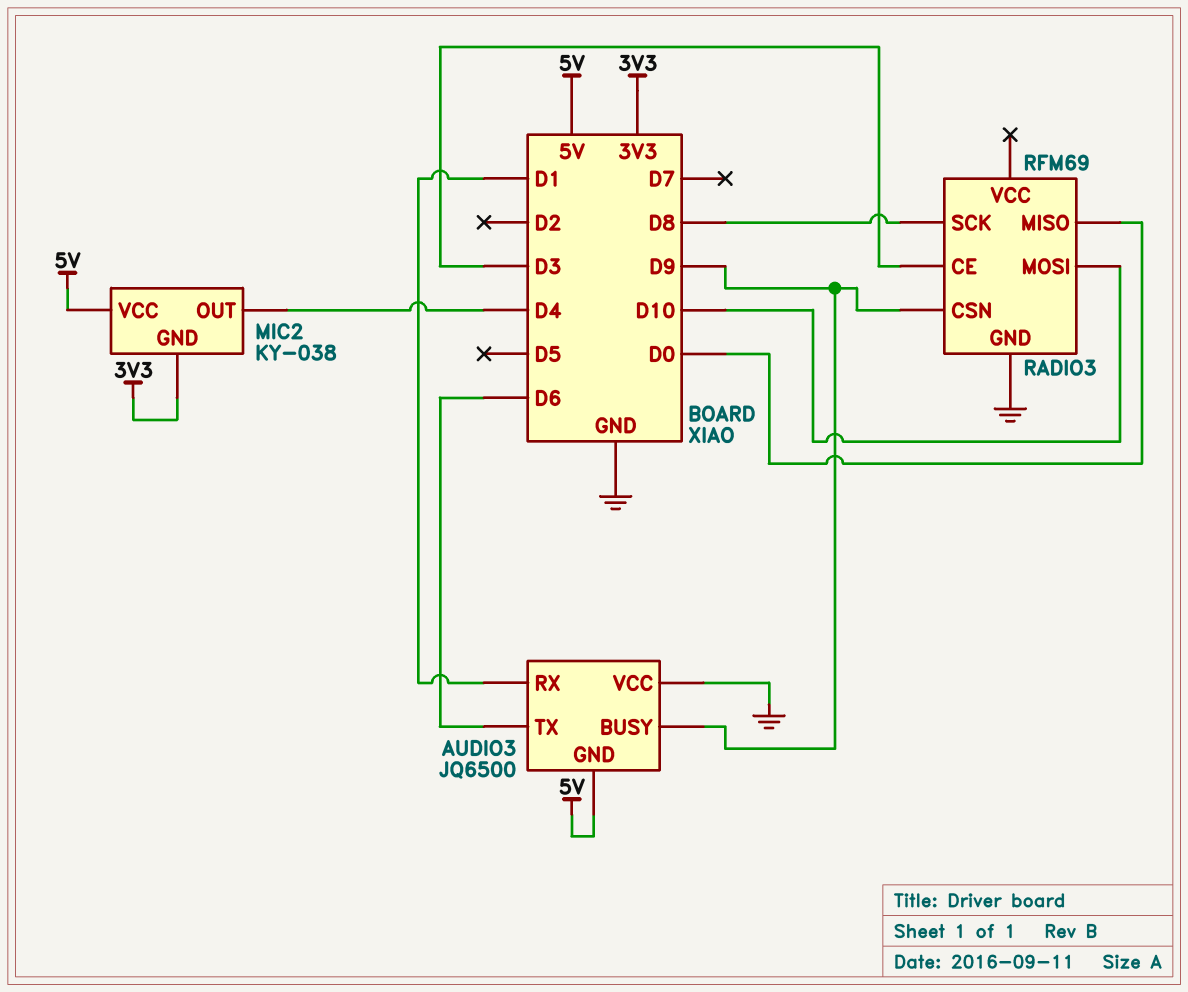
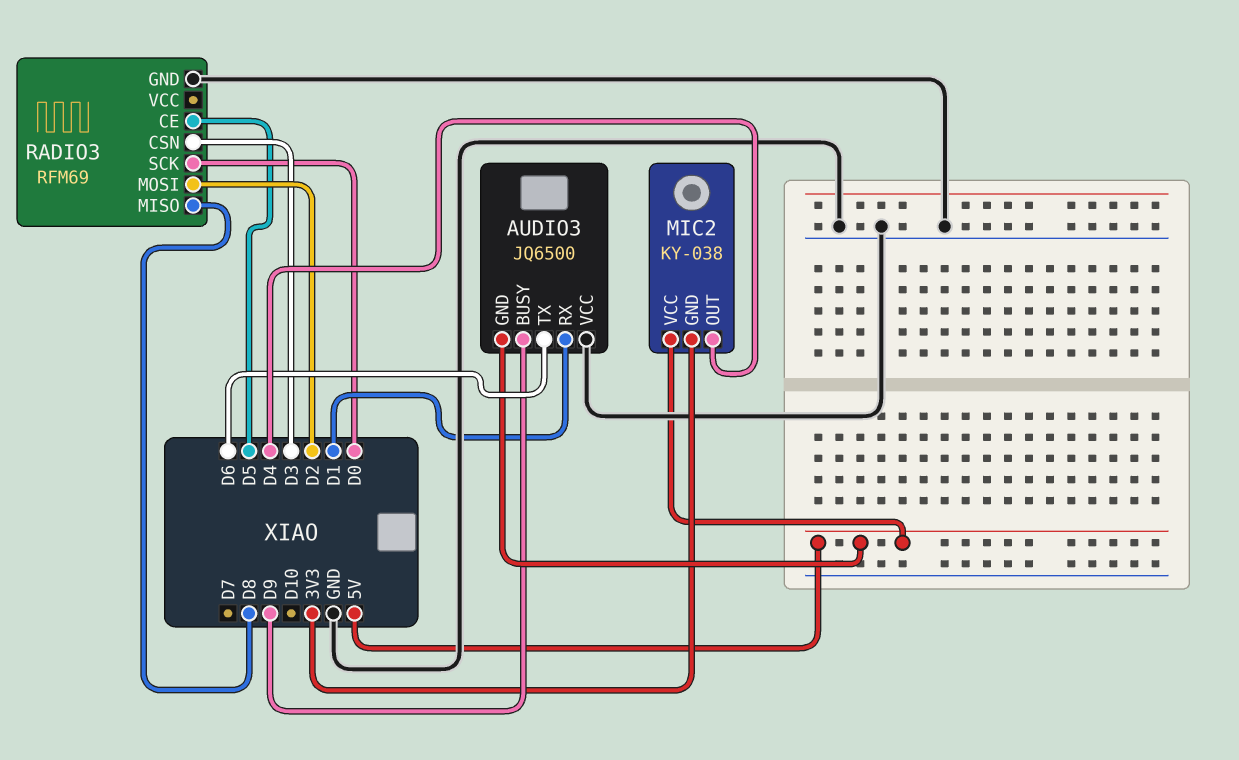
RADIO3 pin CE: D3 -> D5
RADIO3 pin CSN: D9 -> D3
RADIO3 pin MISO: D0 -> D8
RADIO3 pin MOSI: D10 -> D2
RADIO3 pin SCK: D8 -> D0

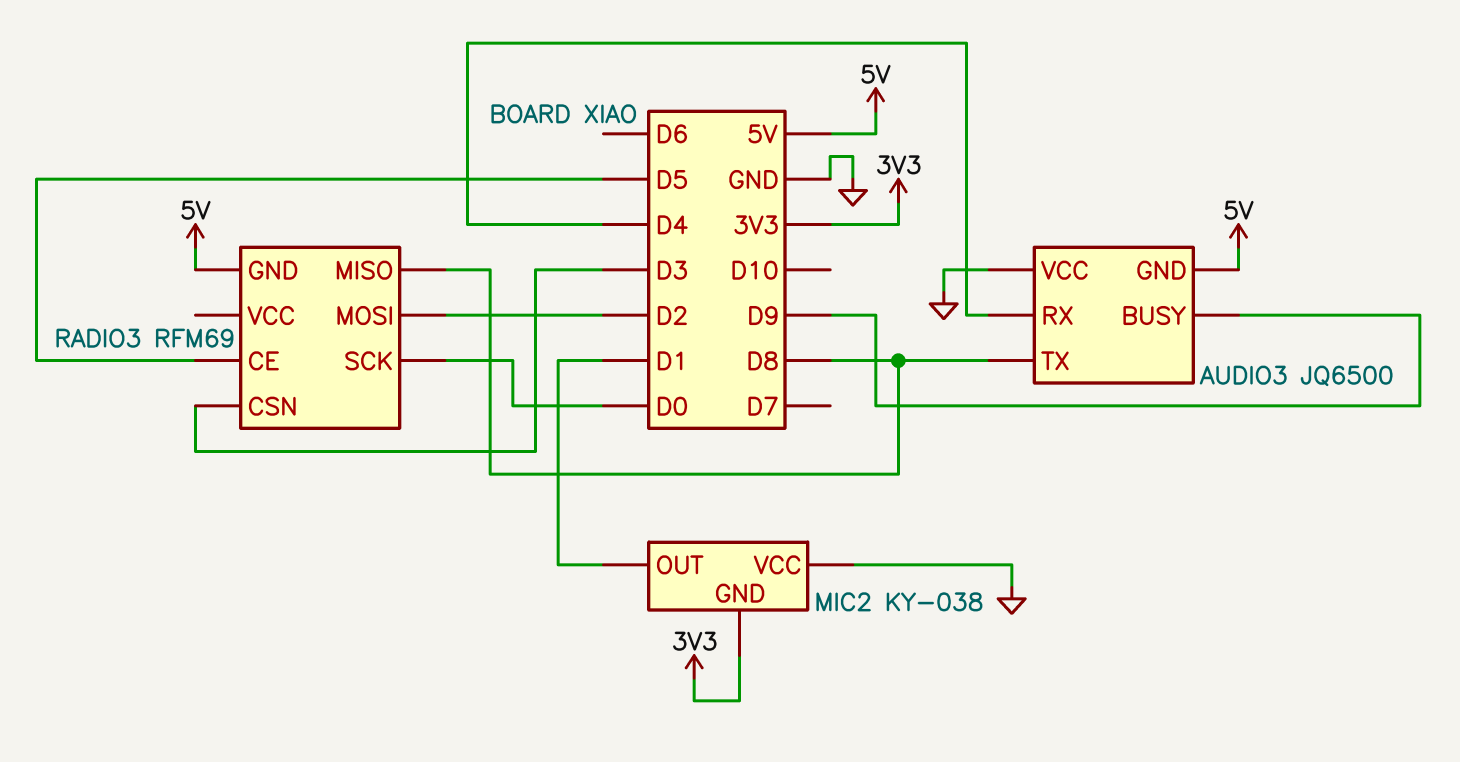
AUDIO3 pin RX: D1 -> D4
AUDIO3 pin TX: D6 -> D8
MIC2 pin OUT: D4 -> D1
MIC2 pin VCC: 5V -> GND
RADIO3 pin GND: GND -> 5V

